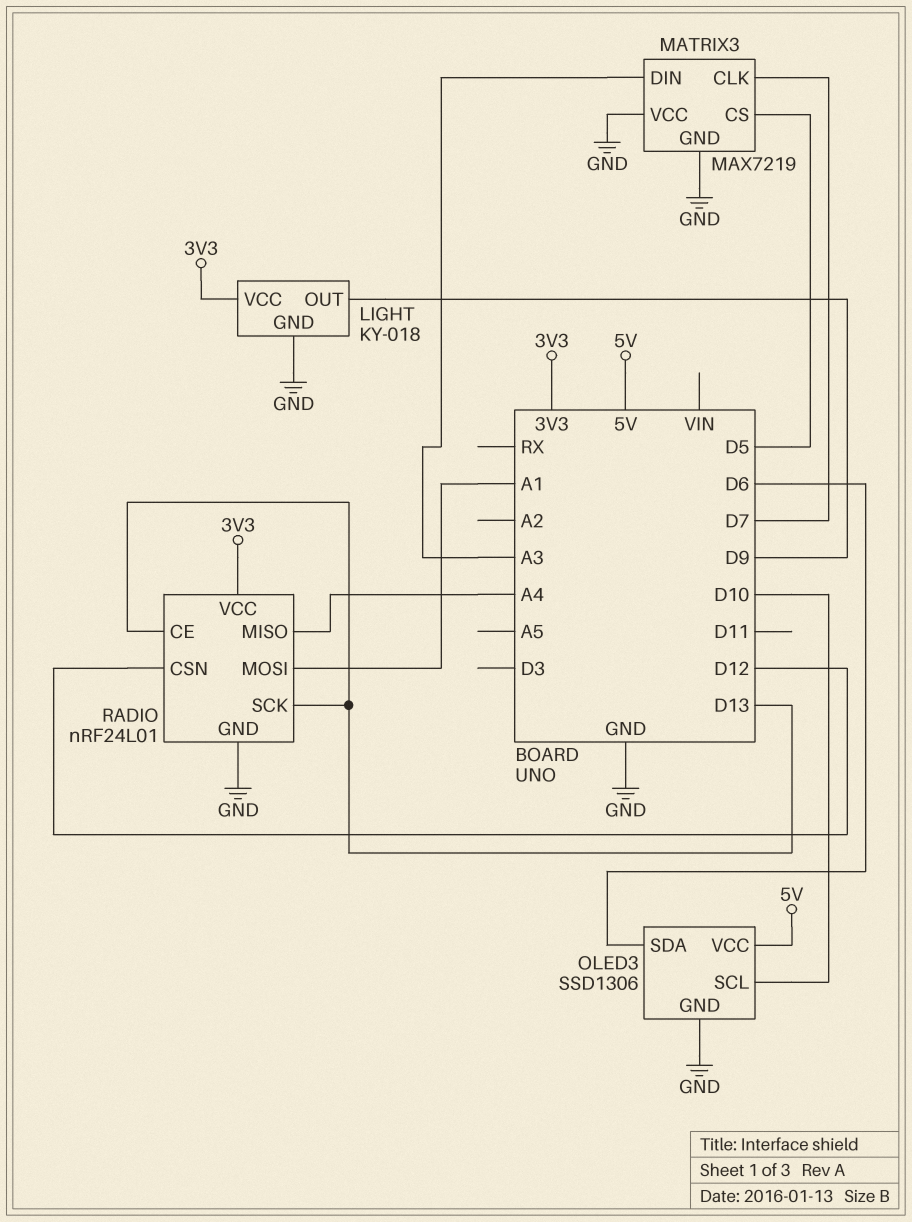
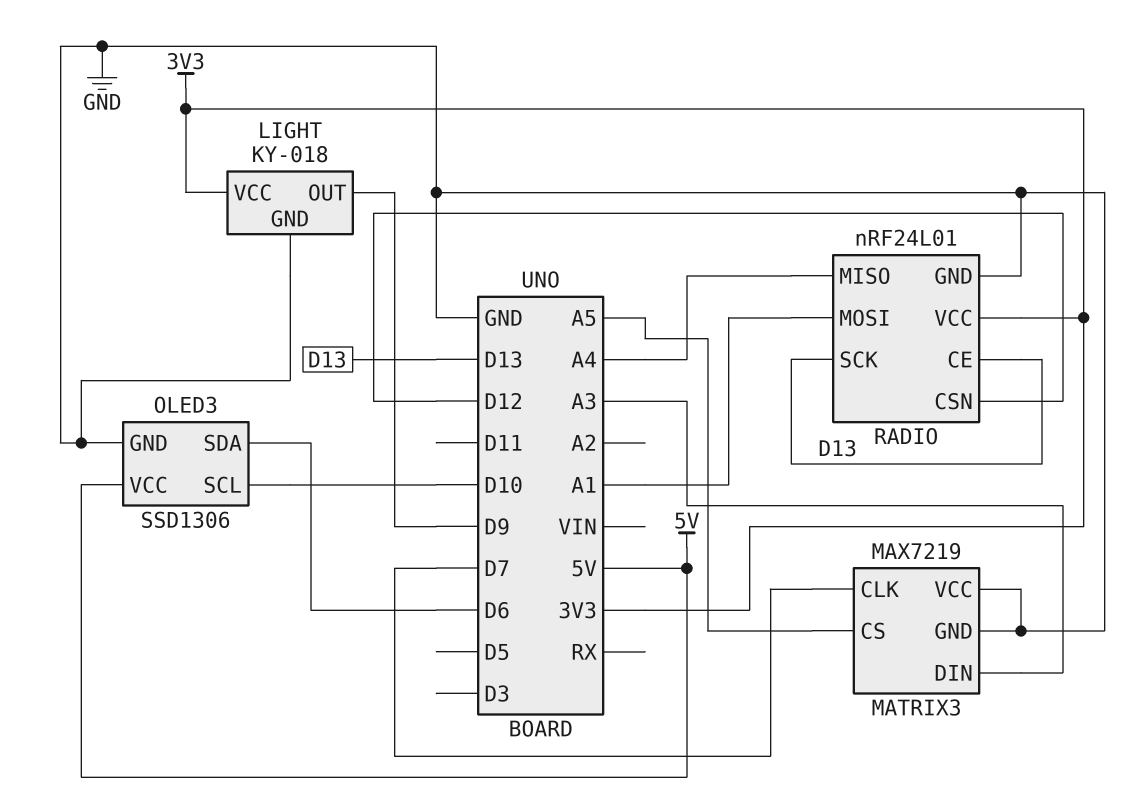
MATRIX3 pin CS: D5 -> A5

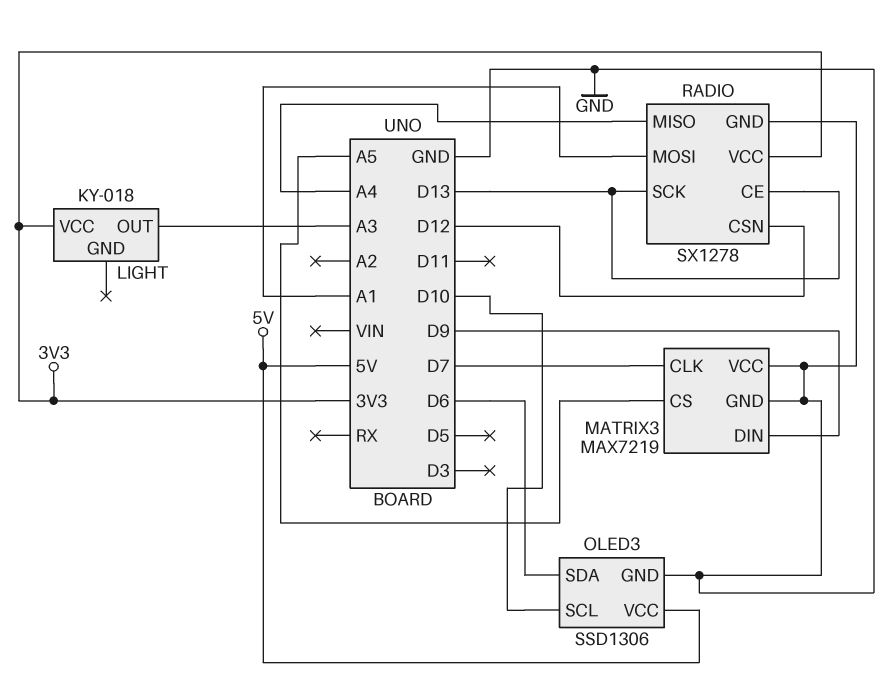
LIGHT pin GND: GND -> none
LIGHT pin OUT: D9 -> A3
MATRIX3 pin DIN: A3 -> D9
RADIO: nRF24L01 -> SX1278

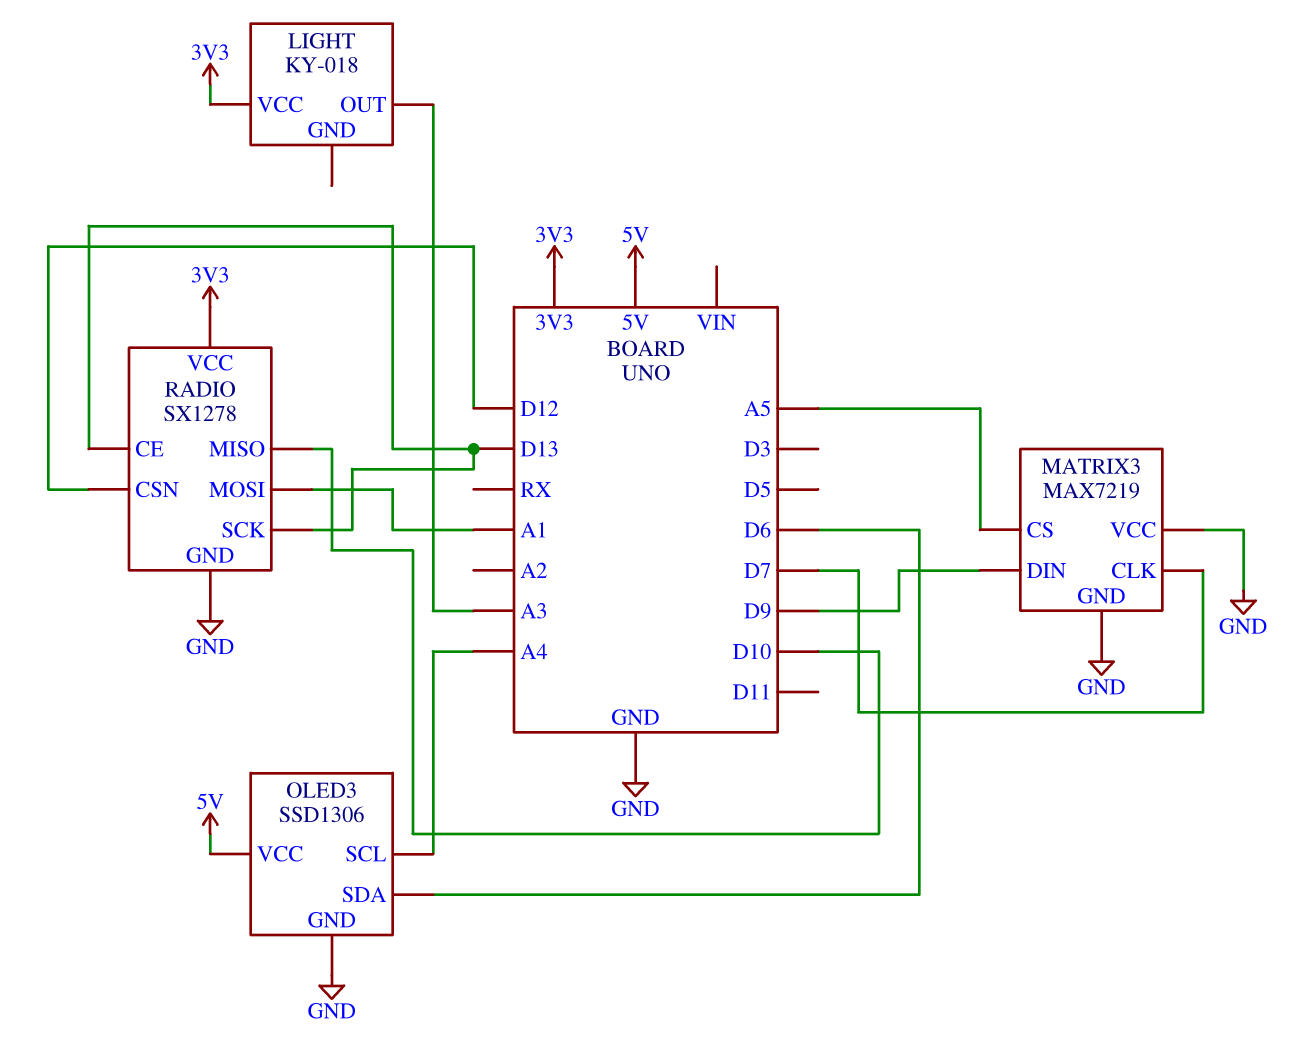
OLED3 pin SCL: D10 -> A4
RADIO pin MISO: A4 -> D10

